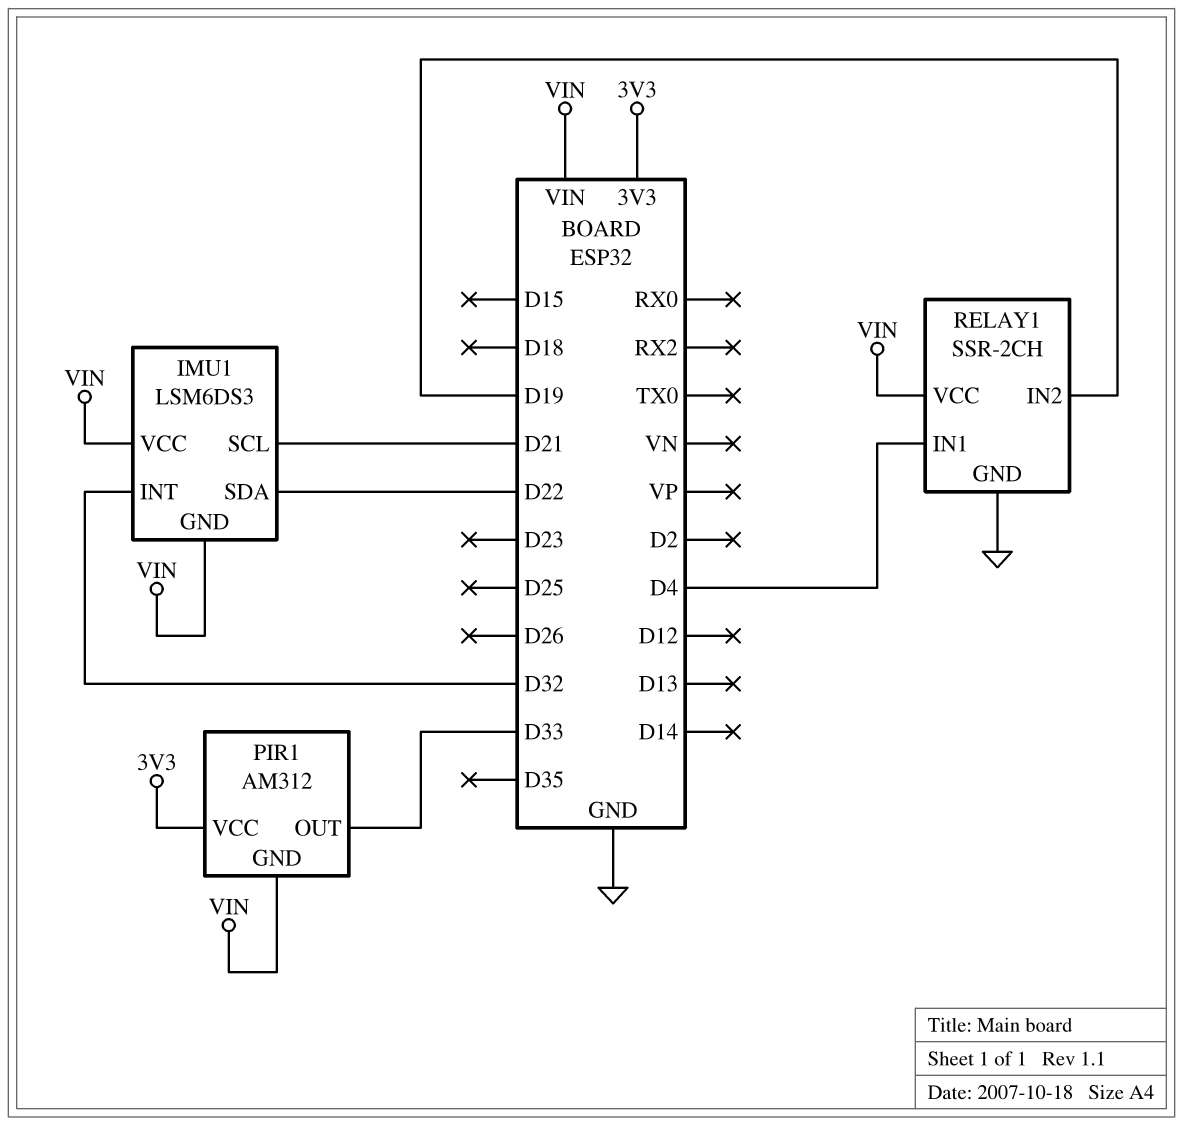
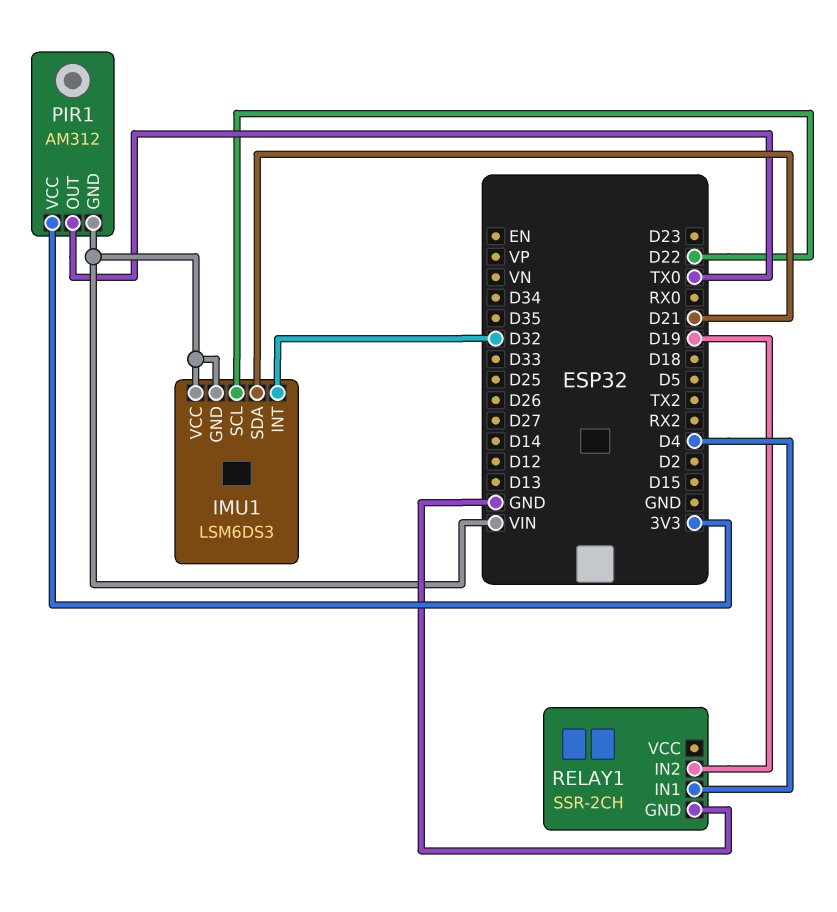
IMU1 pin SCL: D21 -> D22
IMU1 pin SDA: D22 -> D21
PIR1 pin OUT: D33 -> TX0
RELAY1 pin VCC: VIN -> none

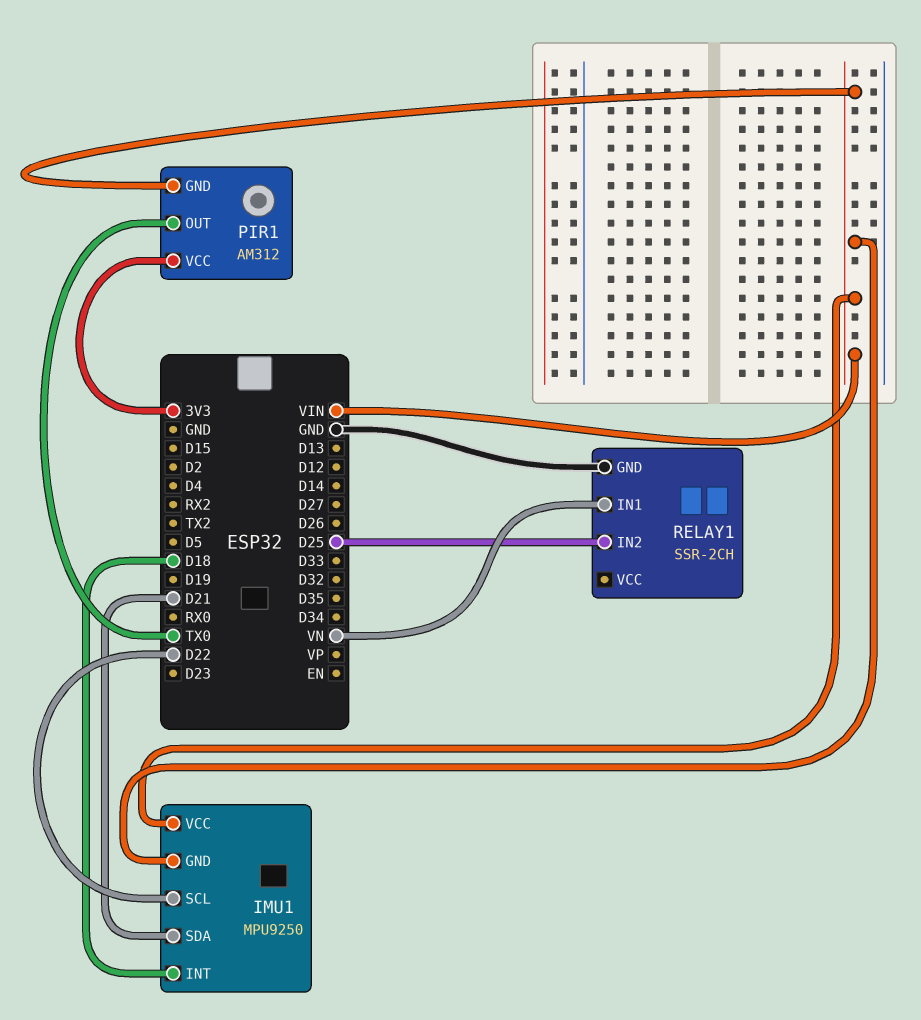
IMU1: LSM6DS3 -> MPU9250
IMU1 pin INT: D32 -> D18
RELAY1 pin IN1: D4 -> VN
RELAY1 pin IN2: D19 -> D25

